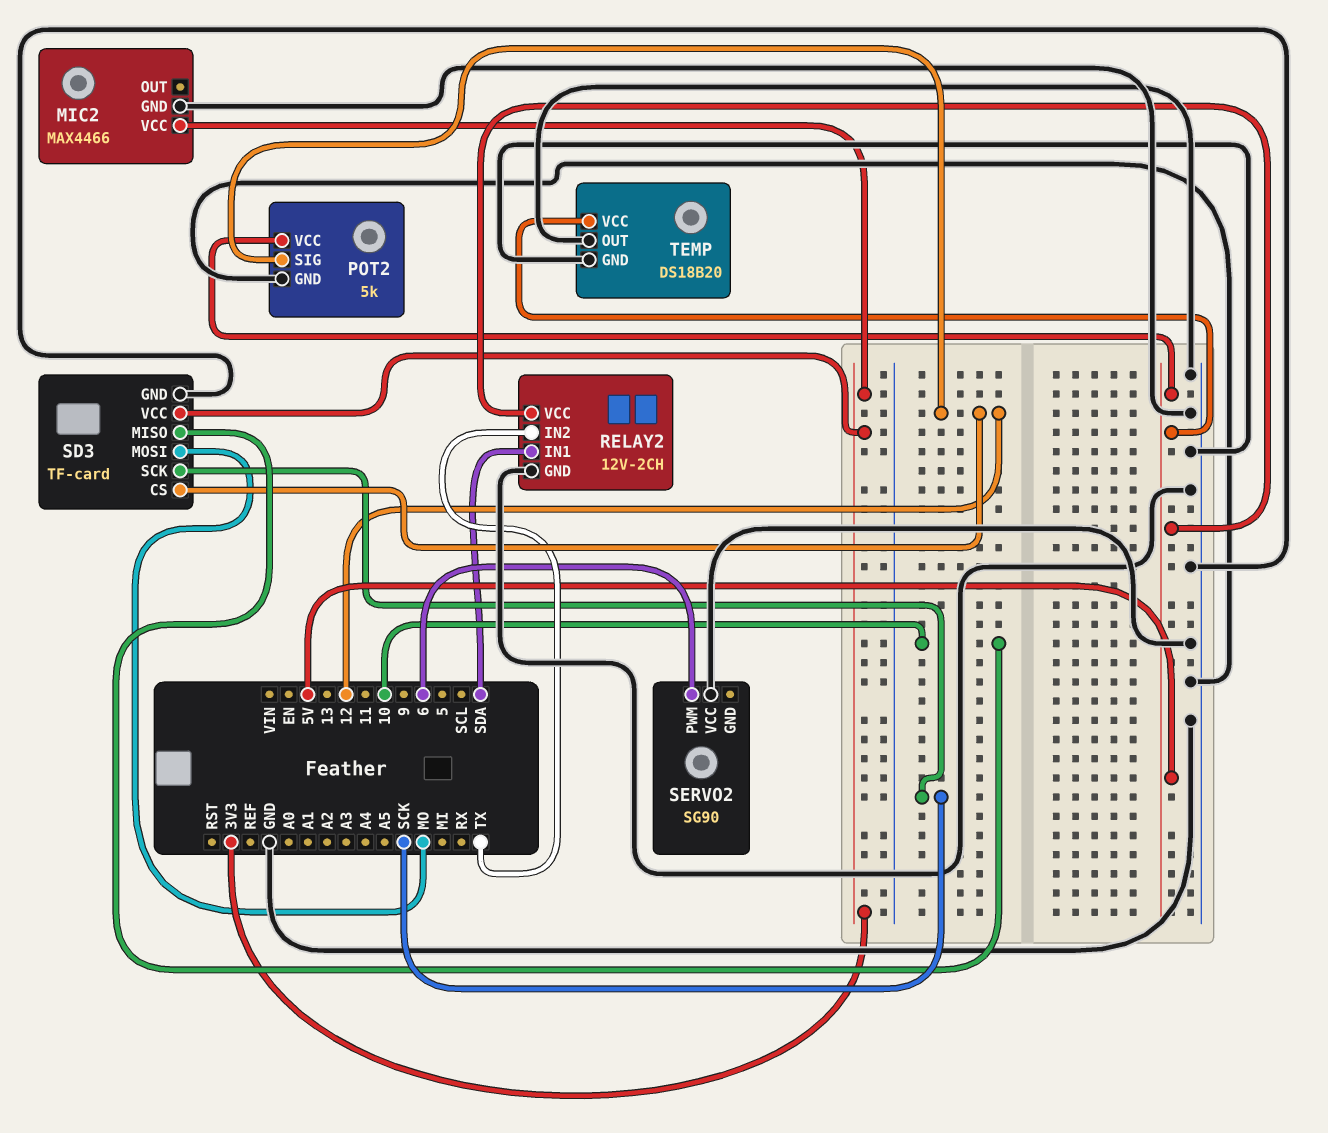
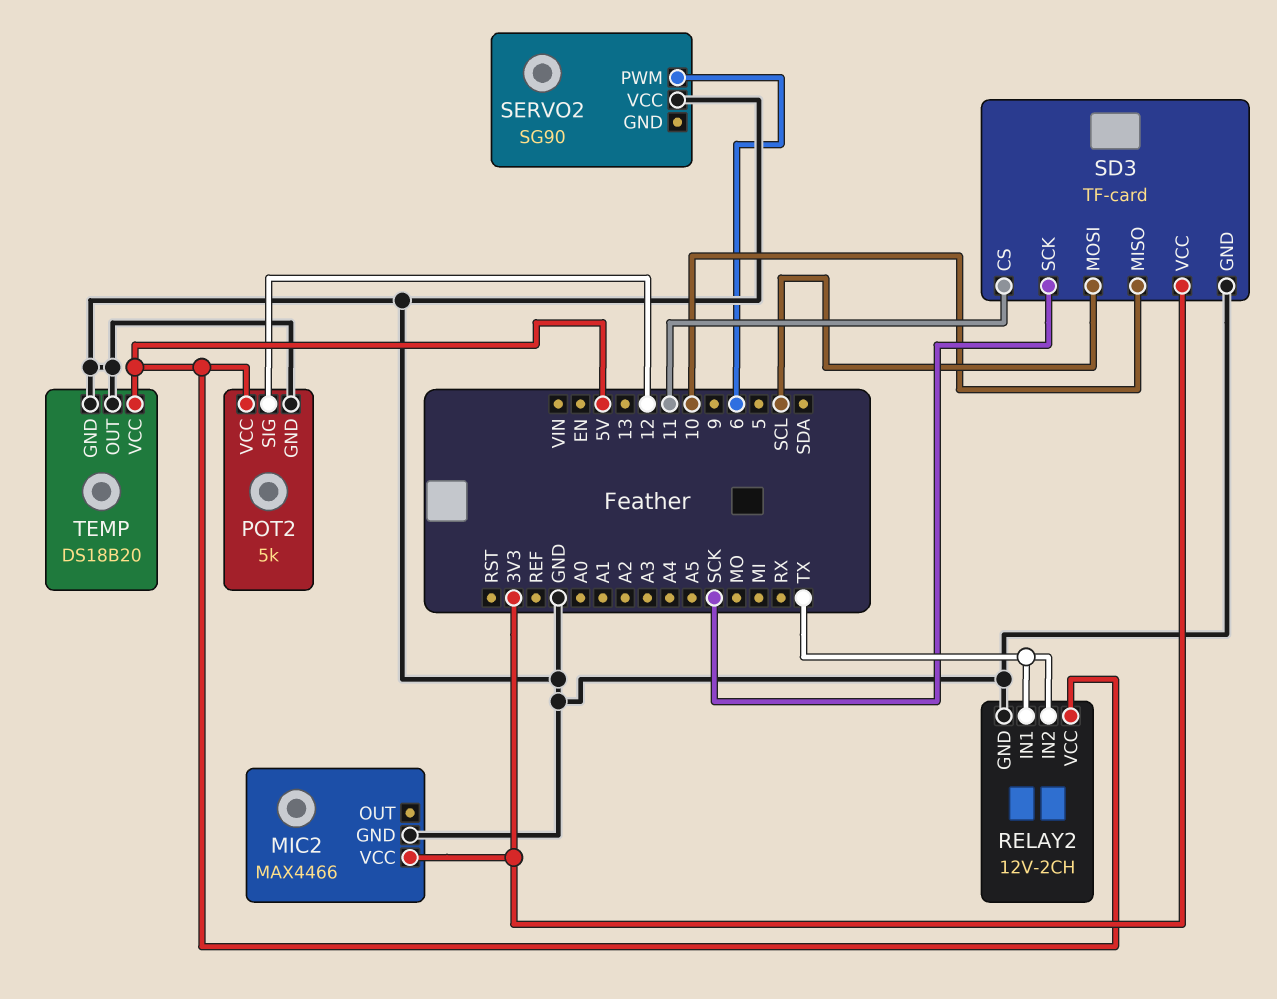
RELAY2 pin IN1: SDA -> TX
SD3 pin CS: 12 -> 11
SD3 pin MOSI: MO -> SCL

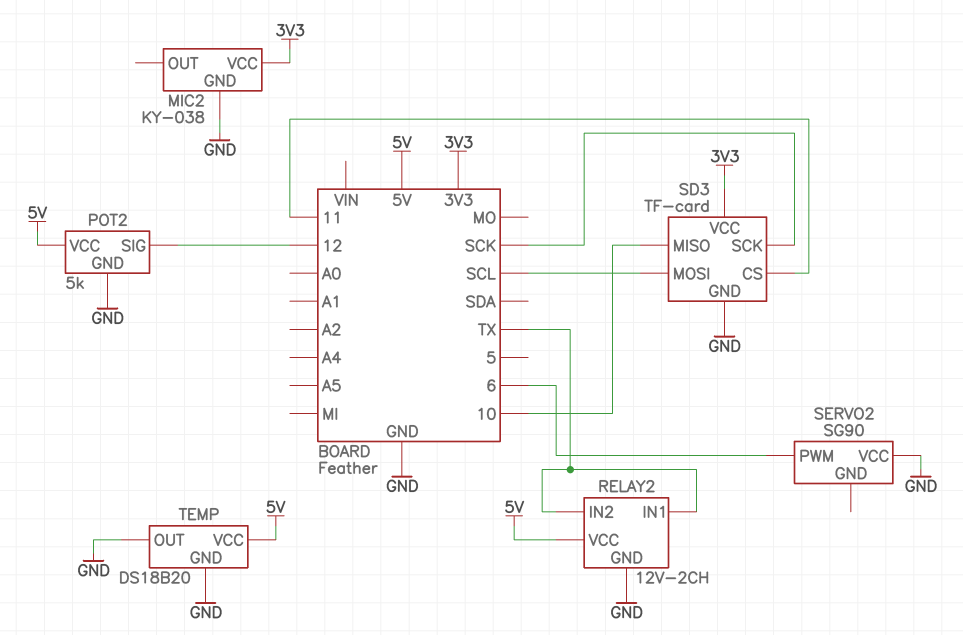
MIC2: MAX4466 -> KY-038

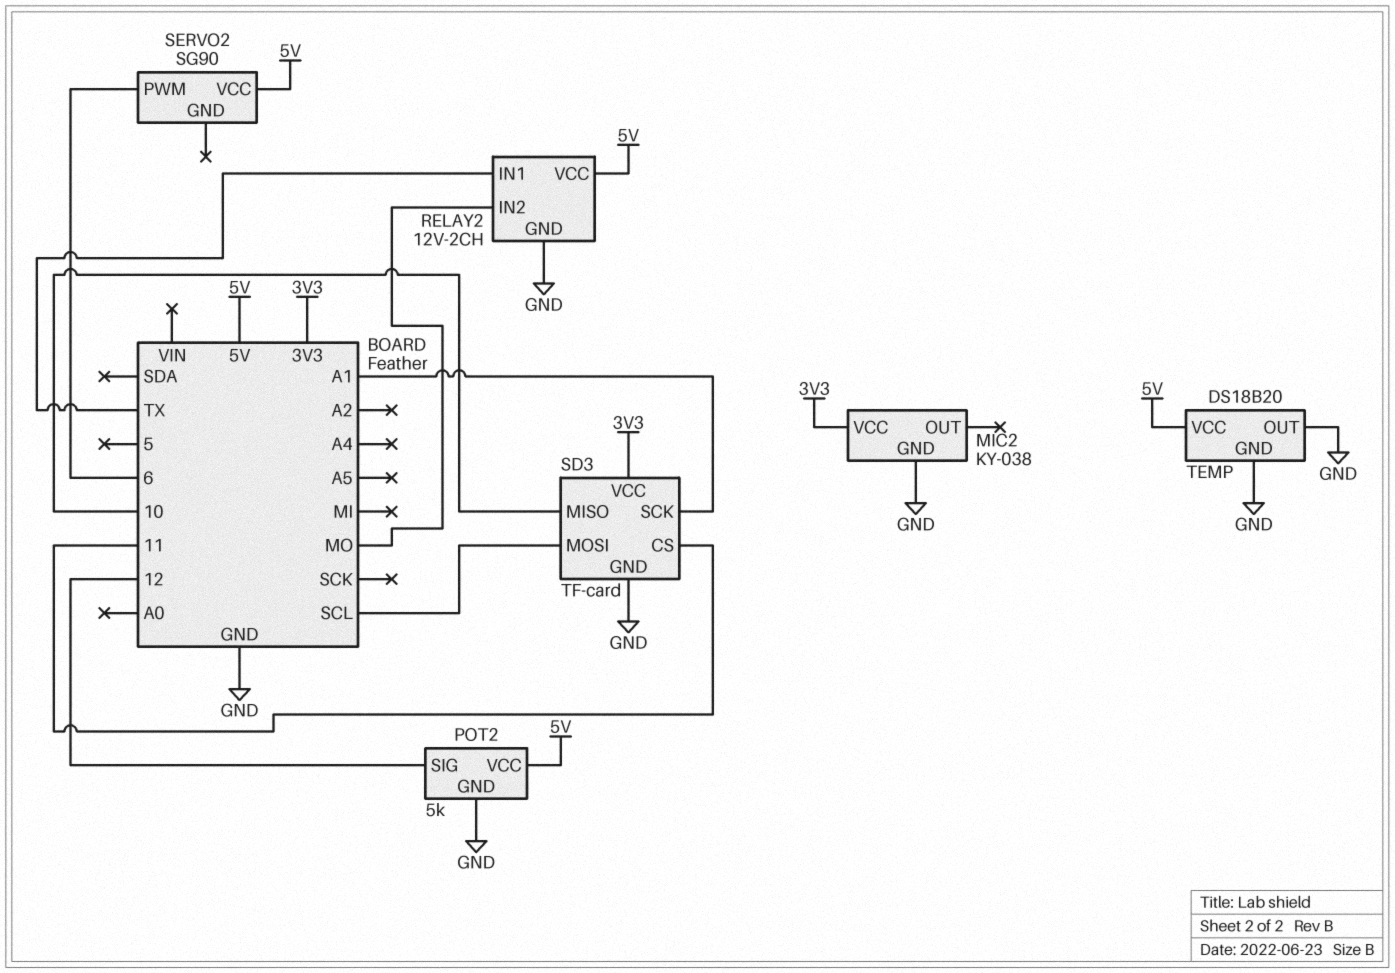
RELAY2 pin IN2: TX -> MO
SD3 pin SCK: SCK -> A1
SERVO2 pin VCC: GND -> 5V

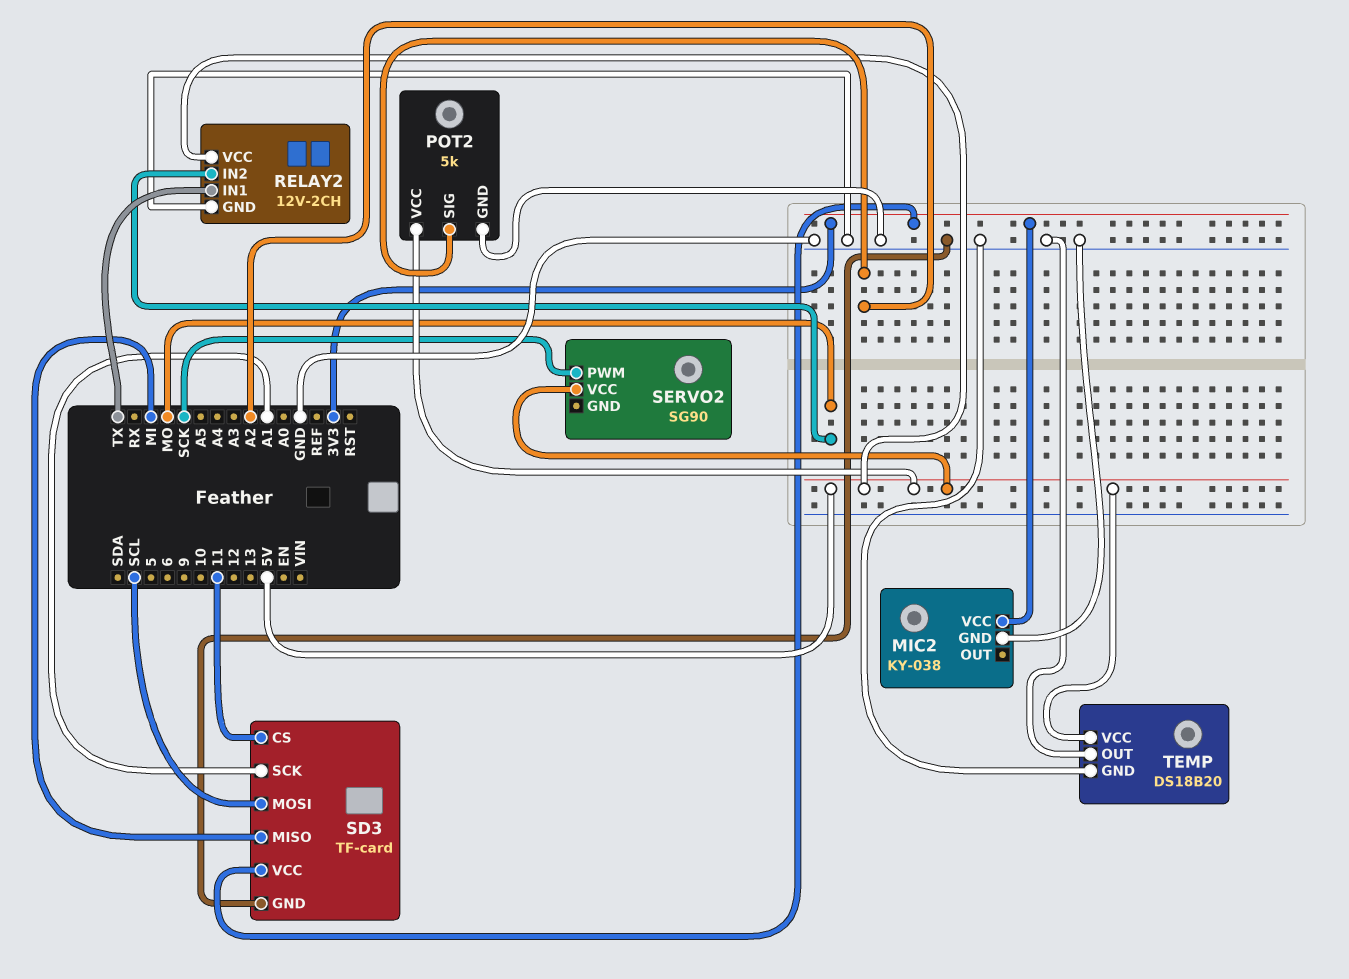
POT2 pin SIG: 12 -> A2
SD3 pin MISO: 10 -> MI
SERVO2 pin PWM: 6 -> SCK

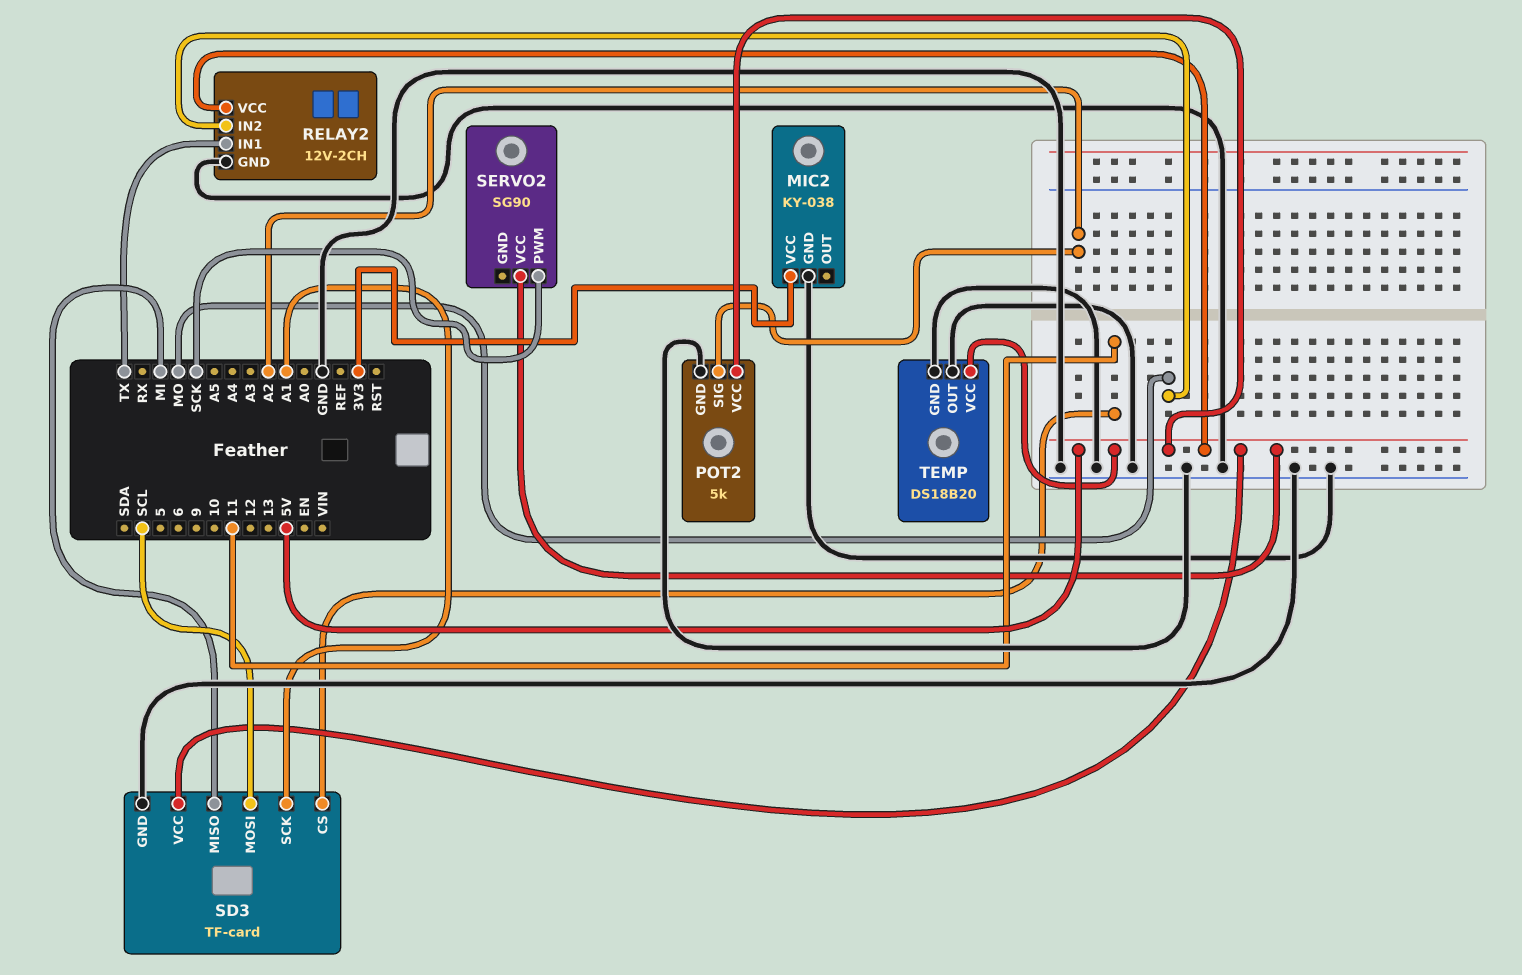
SD3 pin VCC: 3V3 -> 5V

